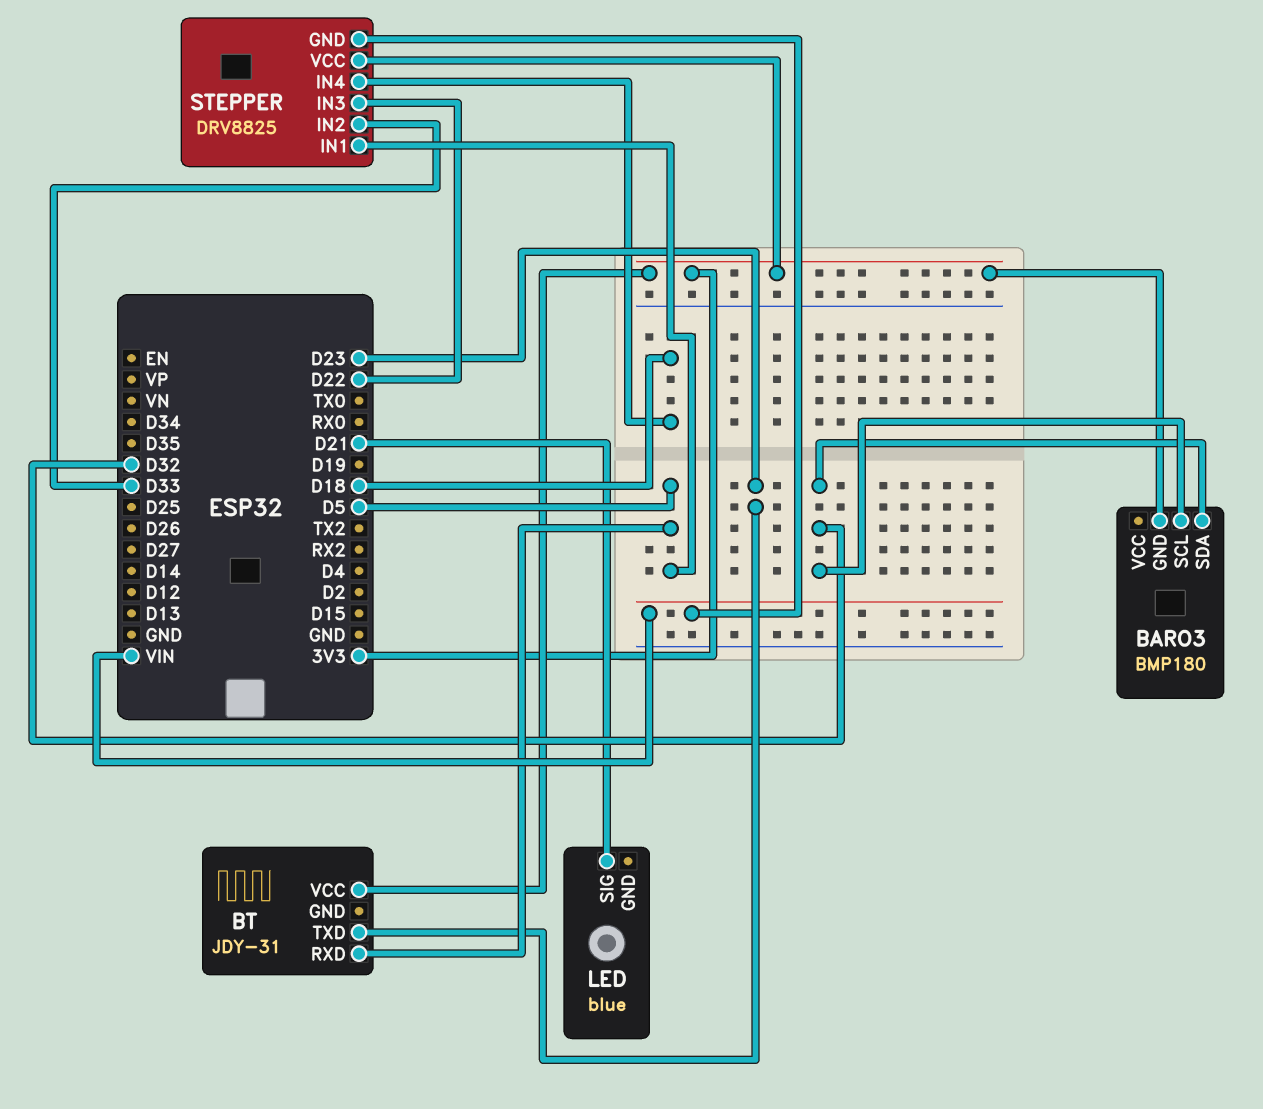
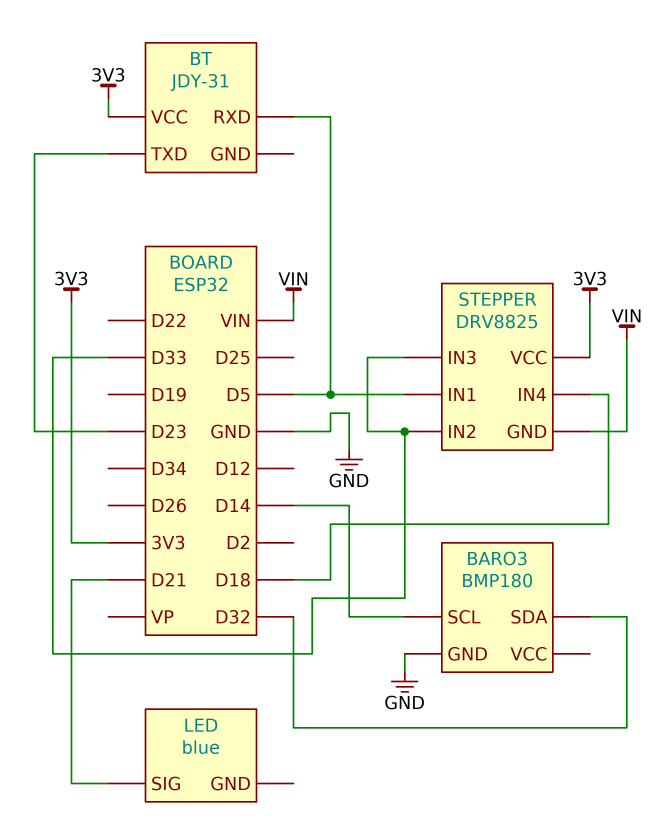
BARO3 pin GND: 3V3 -> GND
BARO3 pin SCL: D32 -> D14
STEPPER pin IN3: D22 -> D33

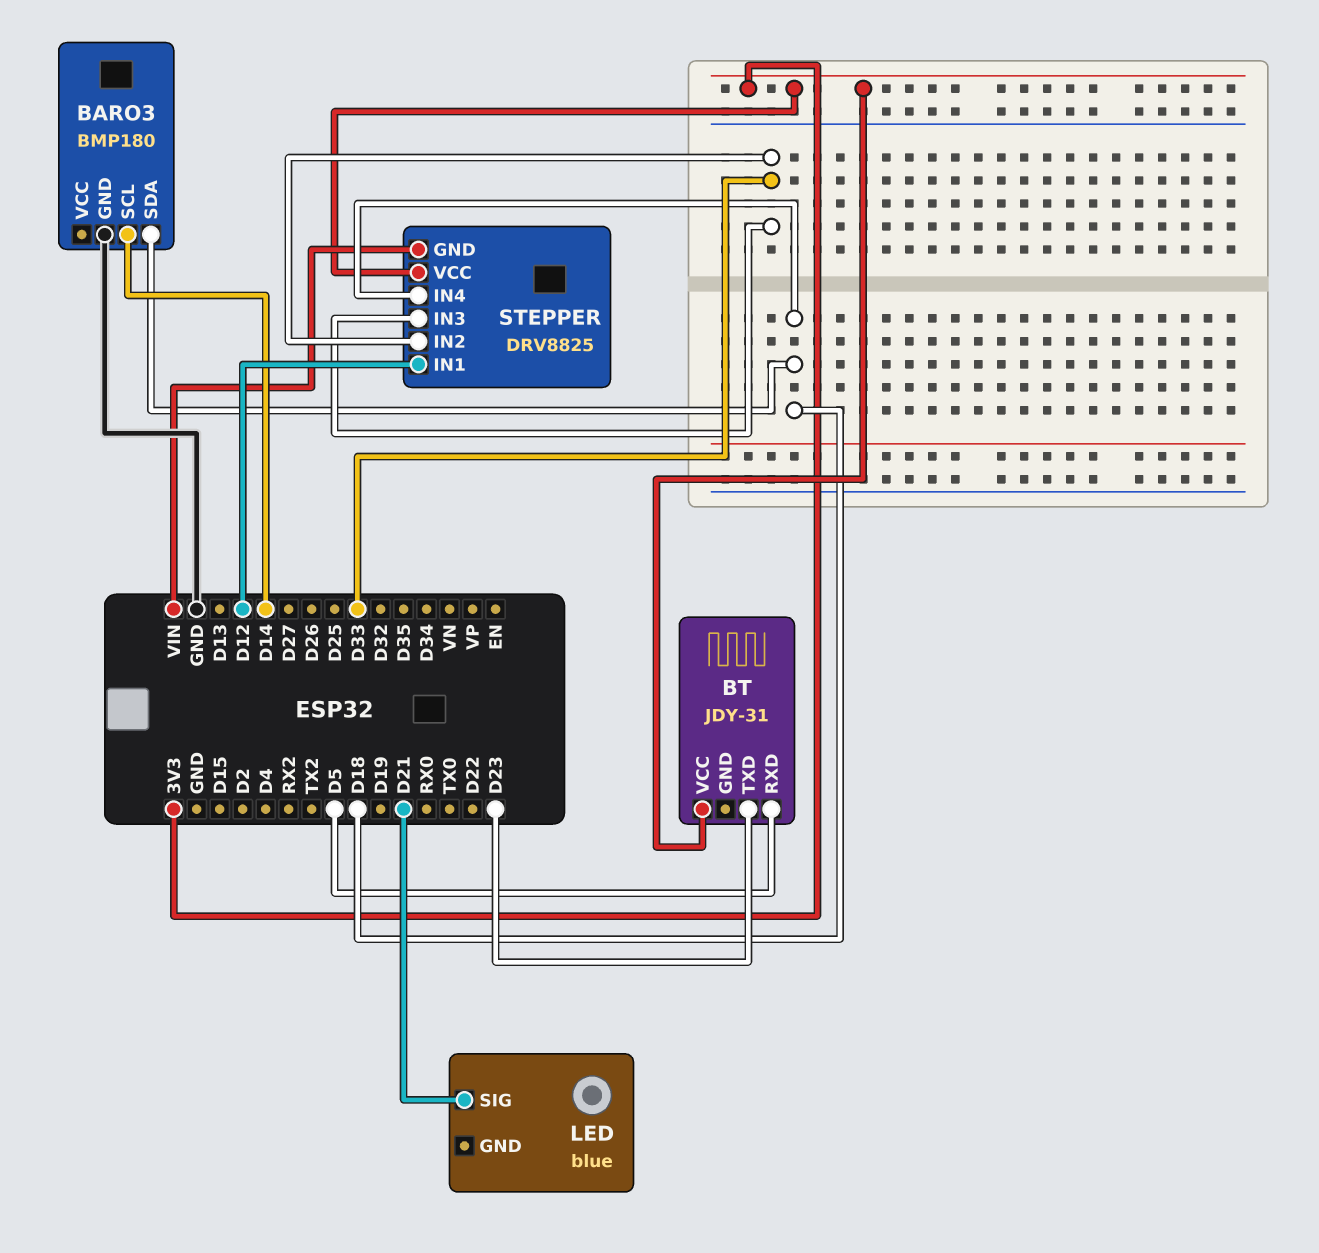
BARO3 pin SDA: D32 -> D18
STEPPER pin IN1: D5 -> D12

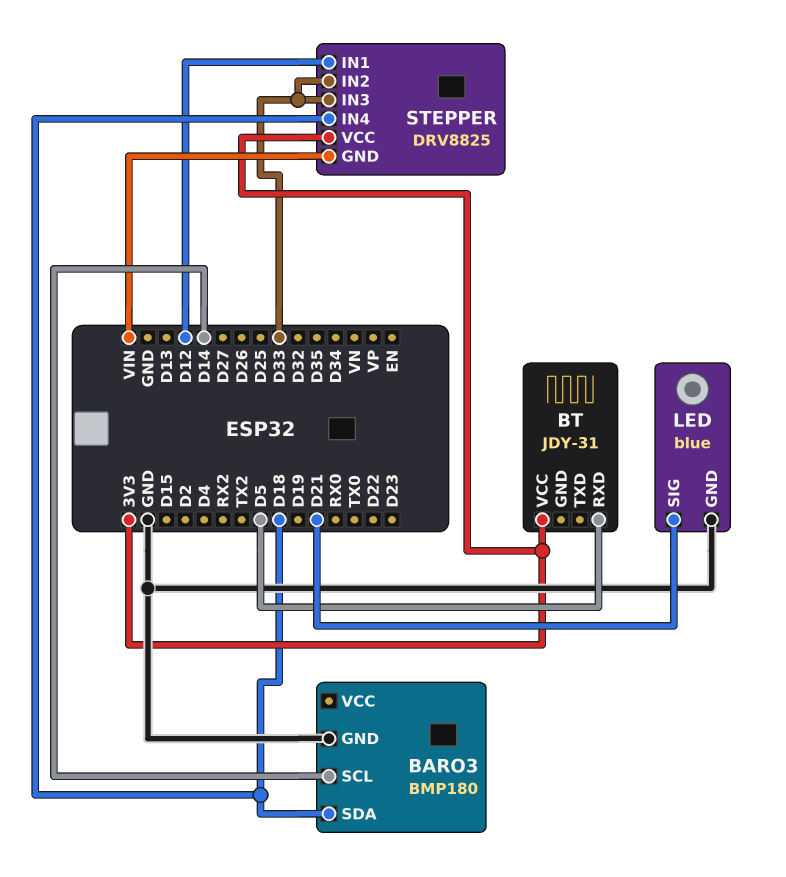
BT pin TXD: D23 -> none
LED pin GND: none -> GND

